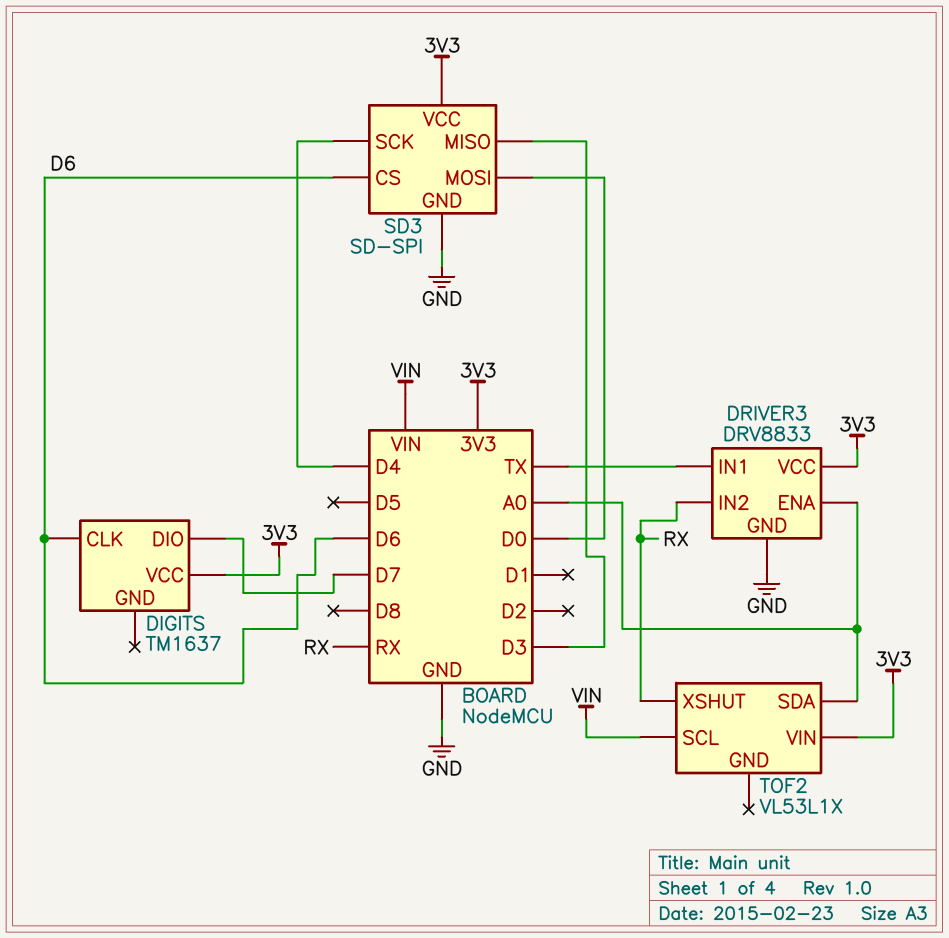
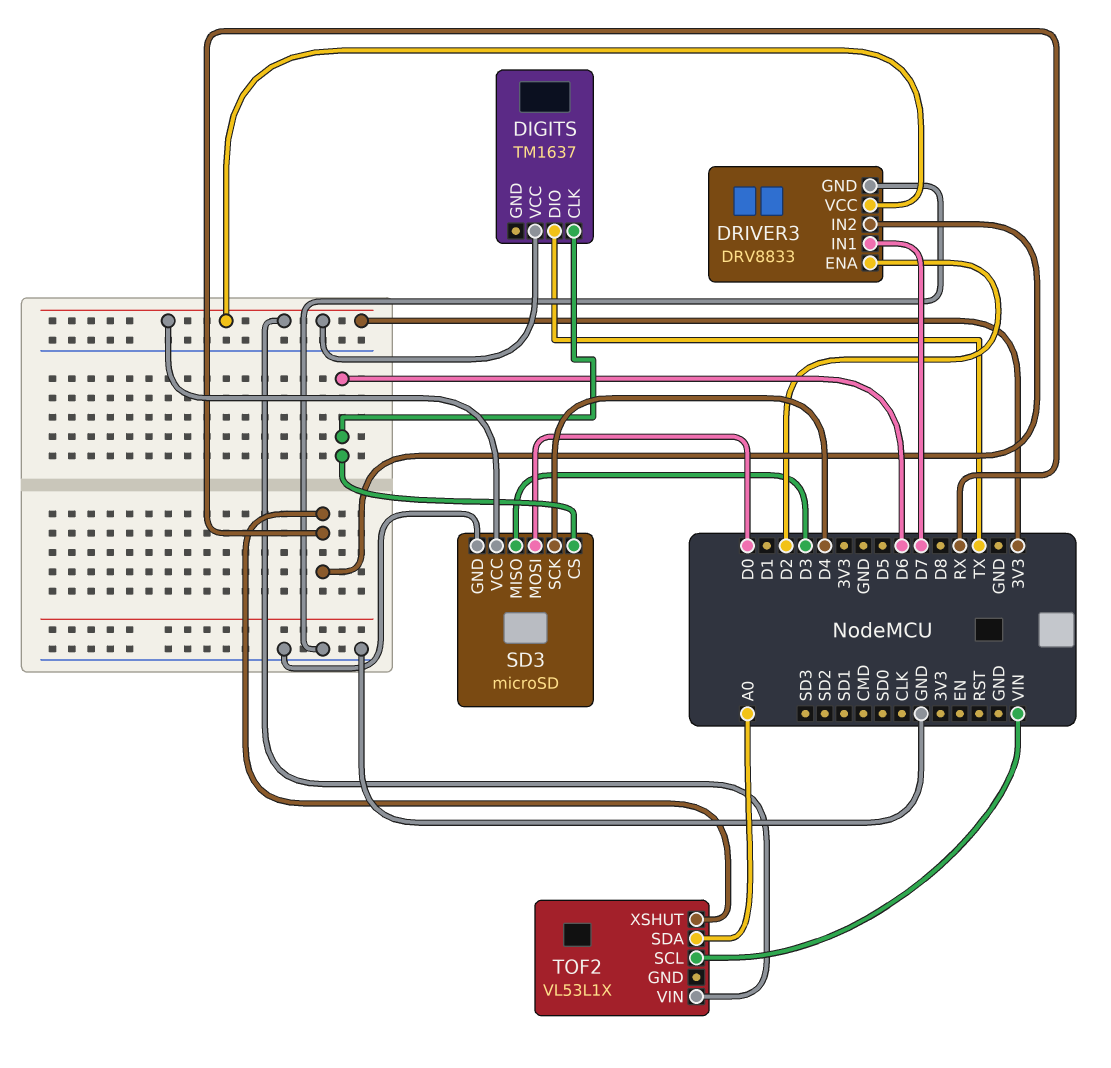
DIGITS pin DIO: D7 -> TX
DRIVER3 pin ENA: A0 -> D2
DRIVER3 pin IN1: TX -> D7
SD3: SD-SPI -> microSD

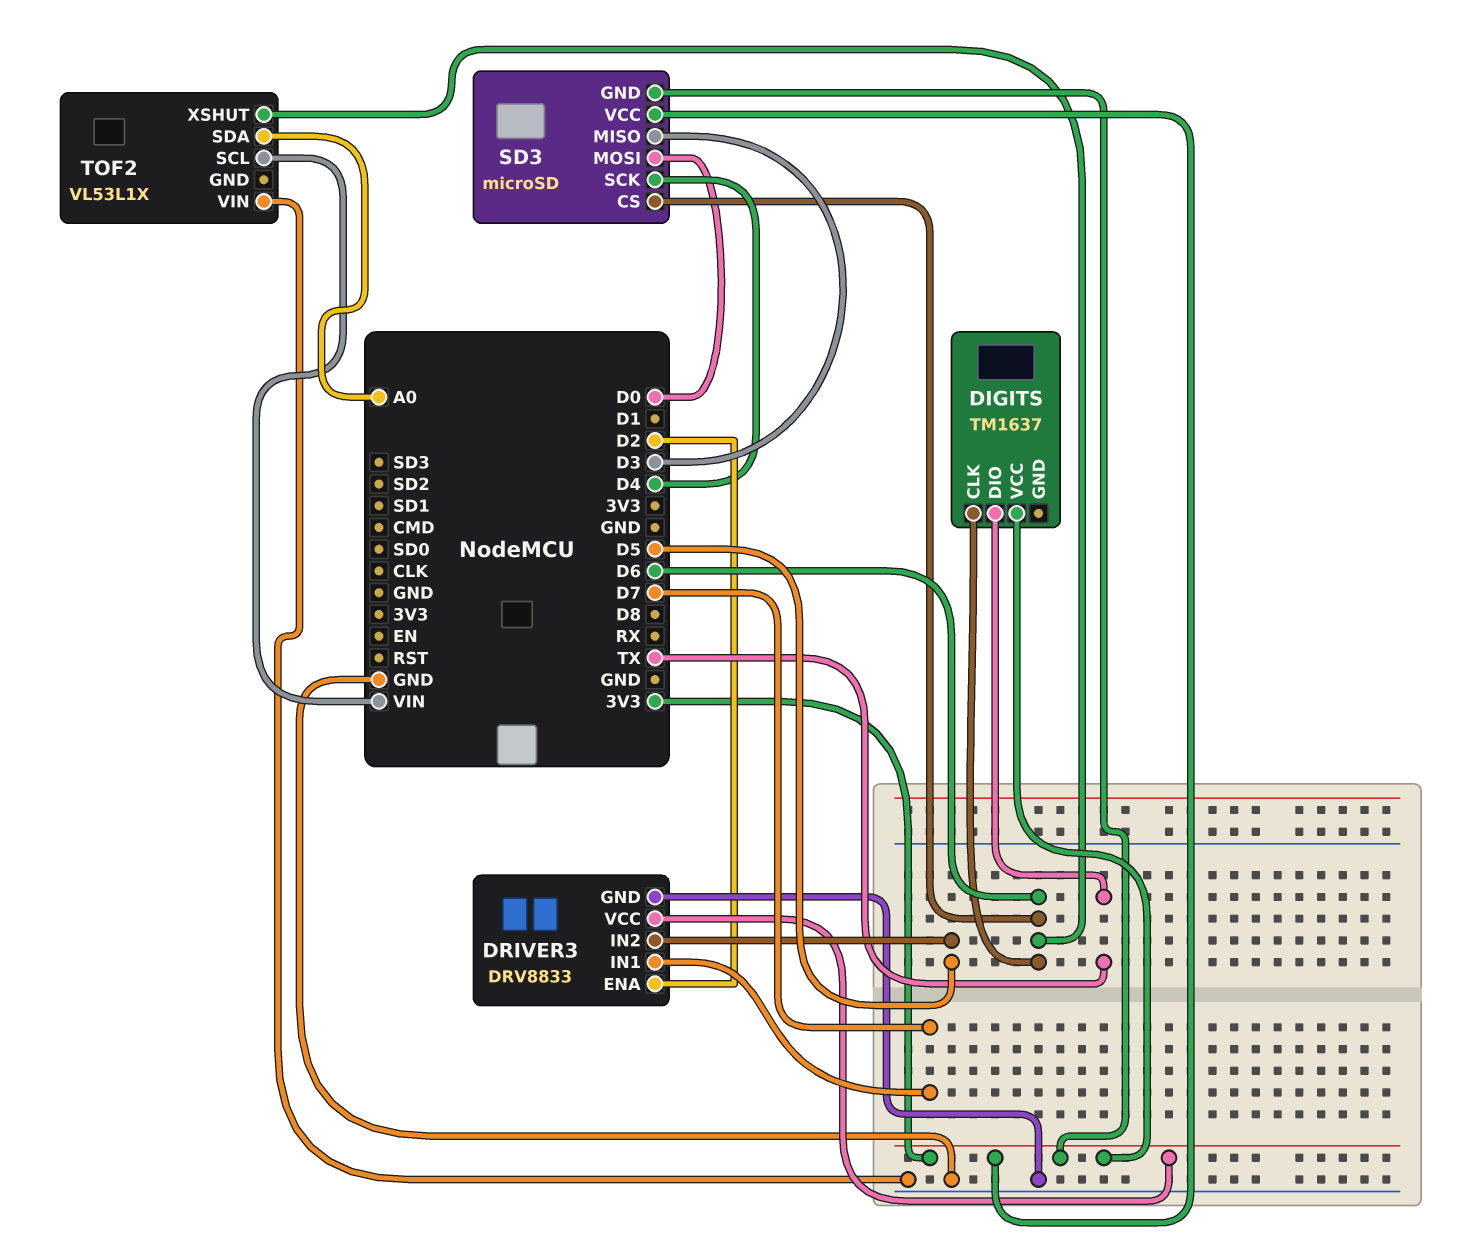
DRIVER3 pin IN2: RX -> D5
SD3 pin GND: GND -> 3V3
TOF2 pin VIN: 3V3 -> GND
TOF2 pin XSHUT: RX -> D6

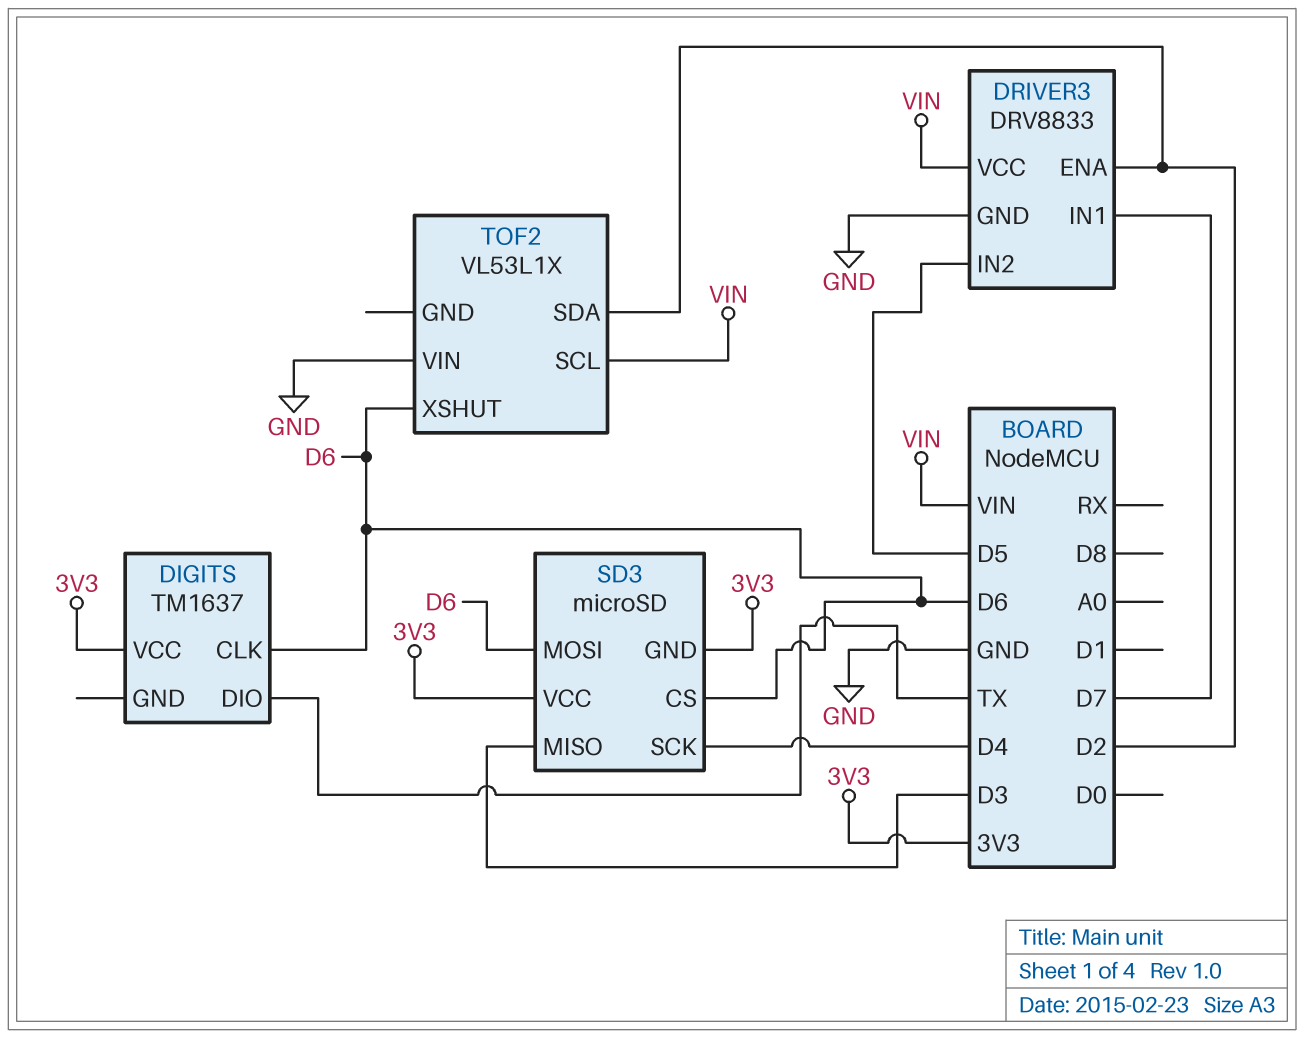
DRIVER3 pin VCC: 3V3 -> VIN
SD3 pin MOSI: D0 -> D6
TOF2 pin SDA: A0 -> D2

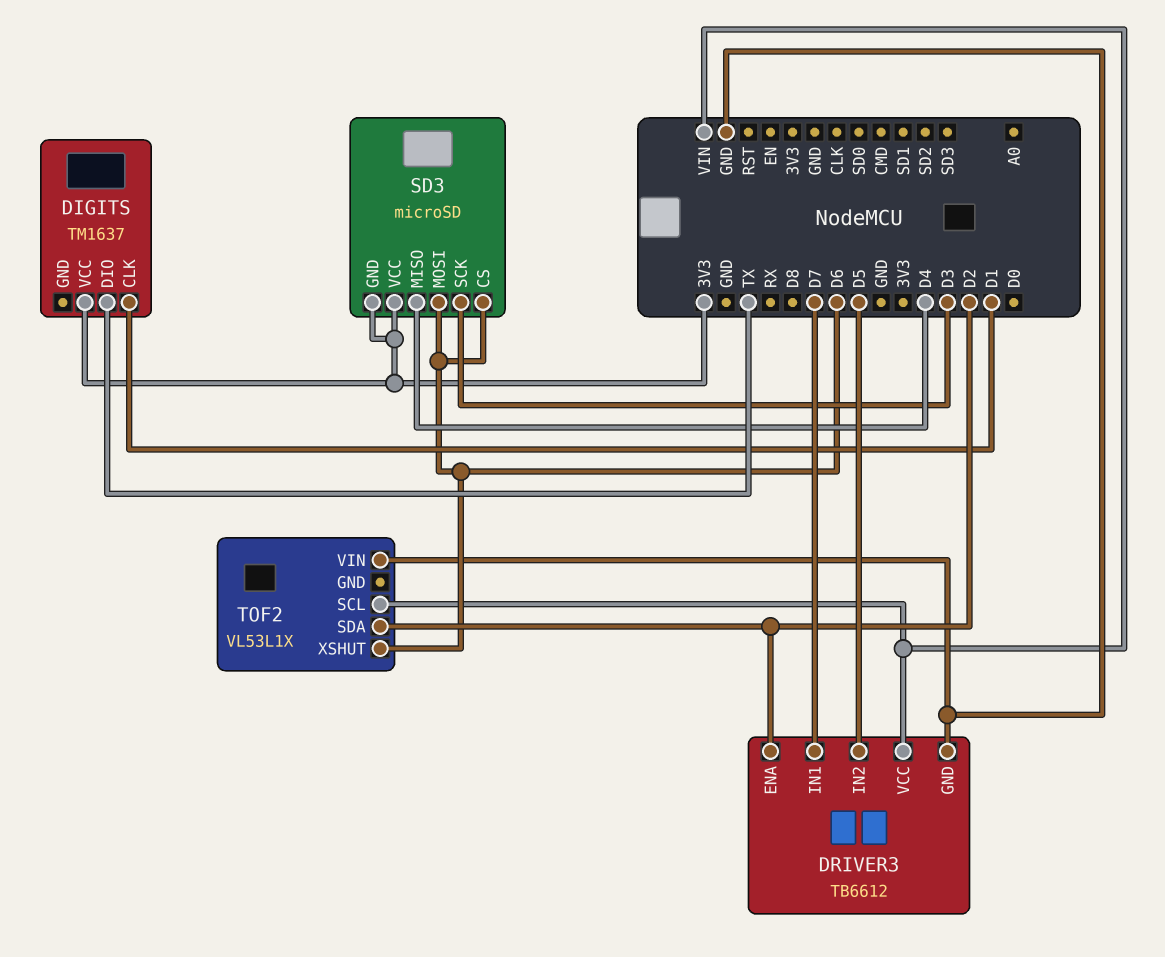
DIGITS pin CLK: D6 -> D1
DRIVER3: DRV8833 -> TB6612
SD3 pin MISO: D3 -> D4
SD3 pin SCK: D4 -> D3

